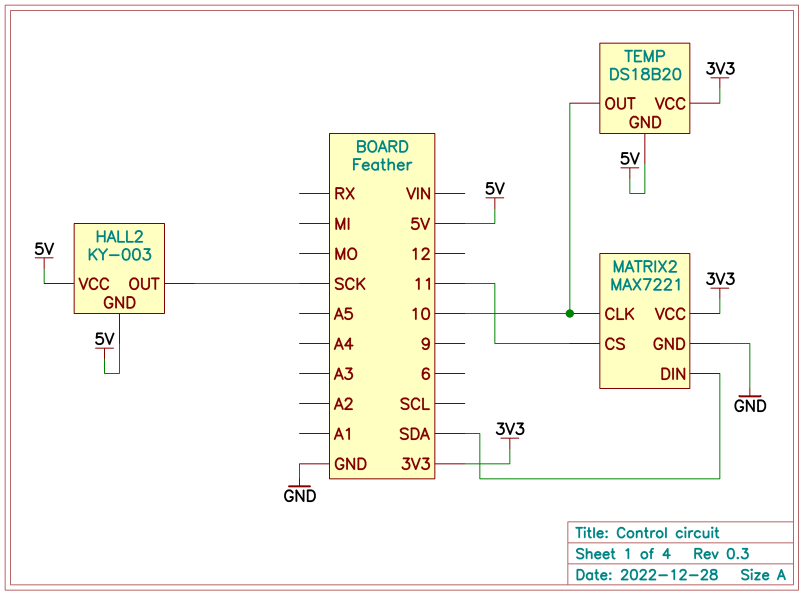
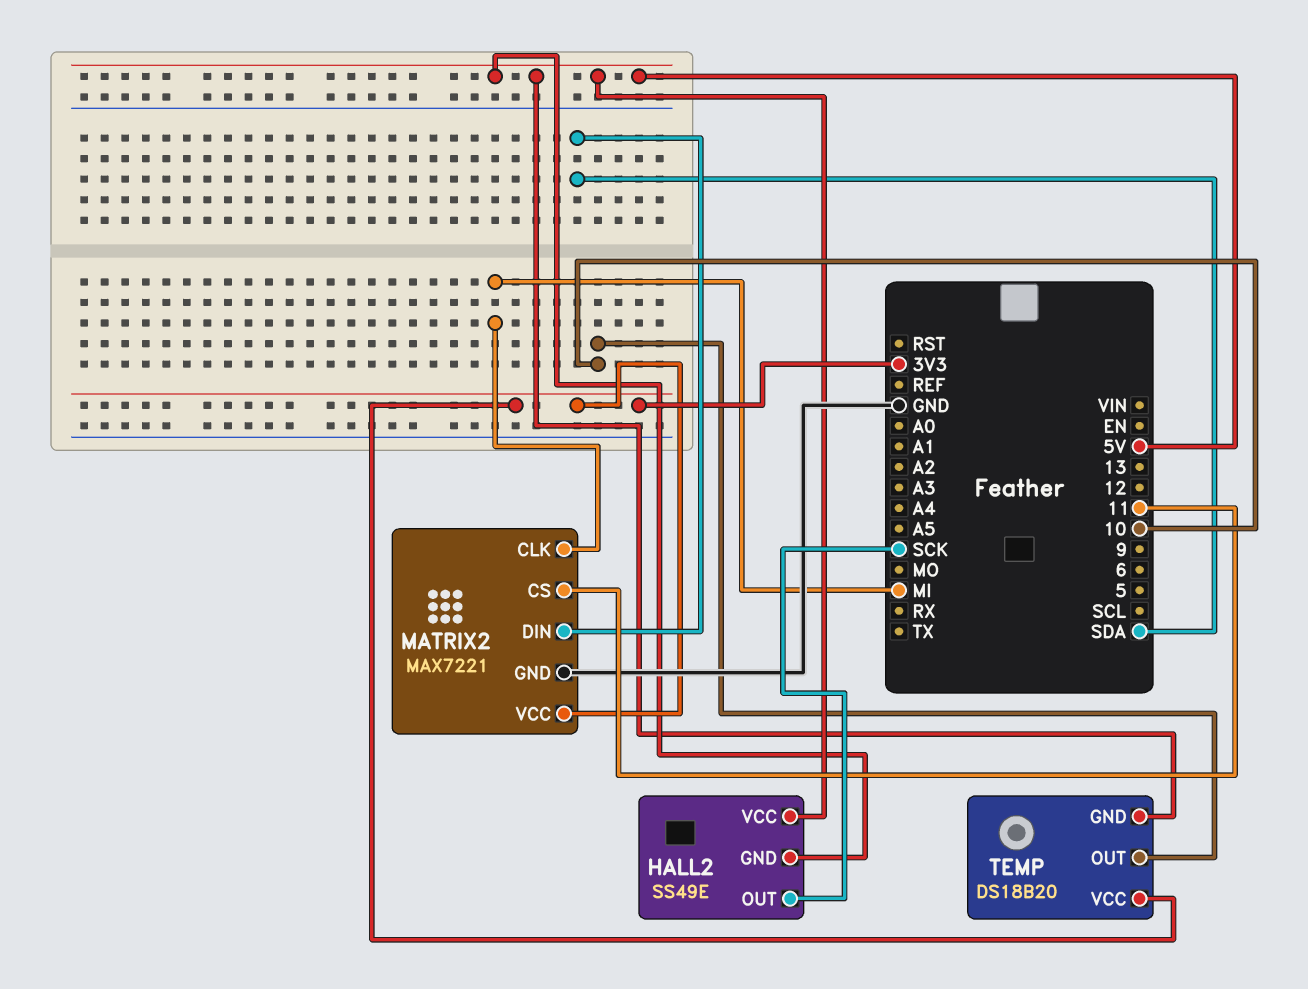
HALL2: KY-003 -> SS49E
MATRIX2 pin CLK: 10 -> MI

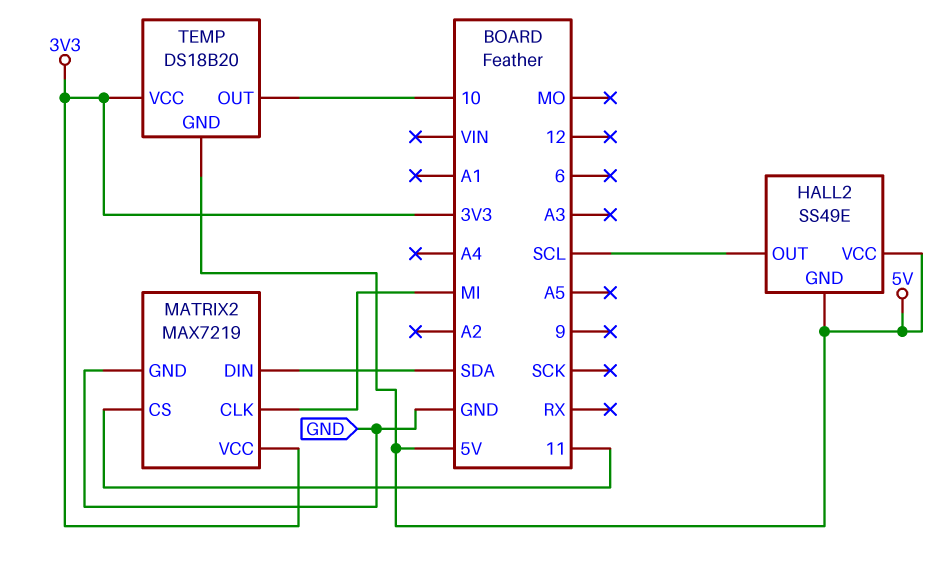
HALL2 pin OUT: SCK -> SCL
MATRIX2: MAX7221 -> MAX7219

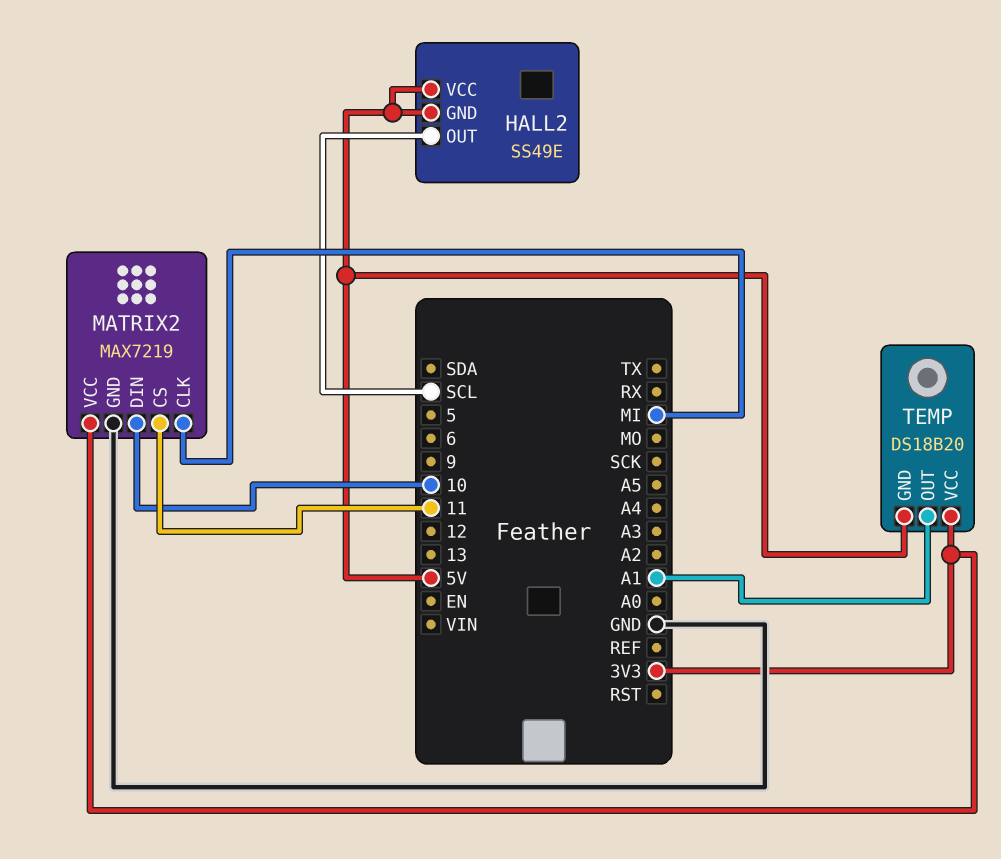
MATRIX2 pin DIN: SDA -> 10
TEMP pin OUT: 10 -> A1

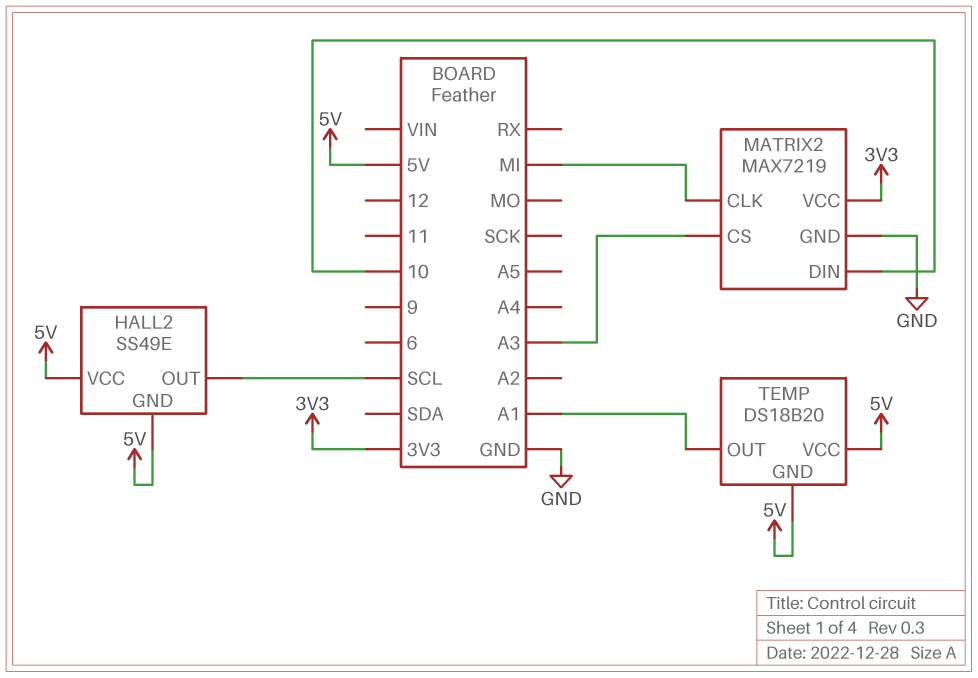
MATRIX2 pin CS: 11 -> A3
TEMP pin VCC: 3V3 -> 5V

